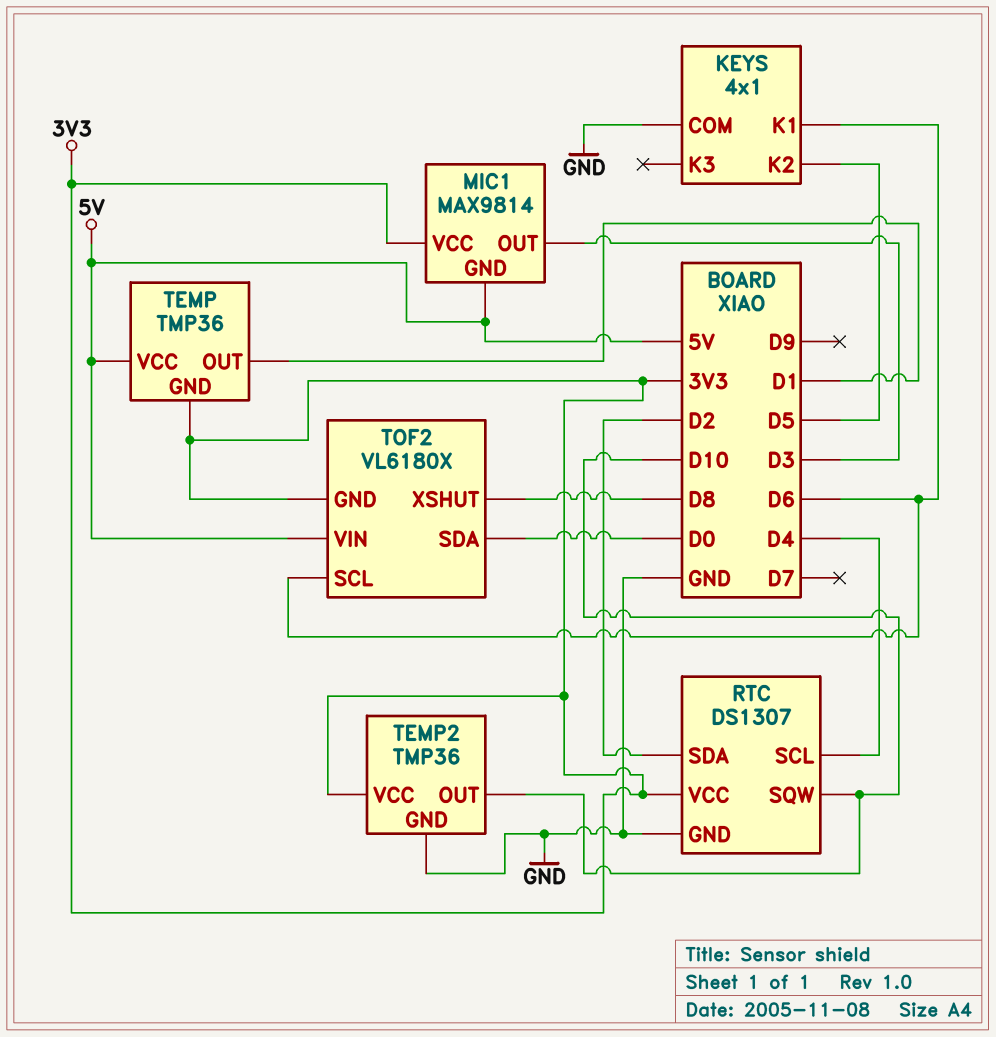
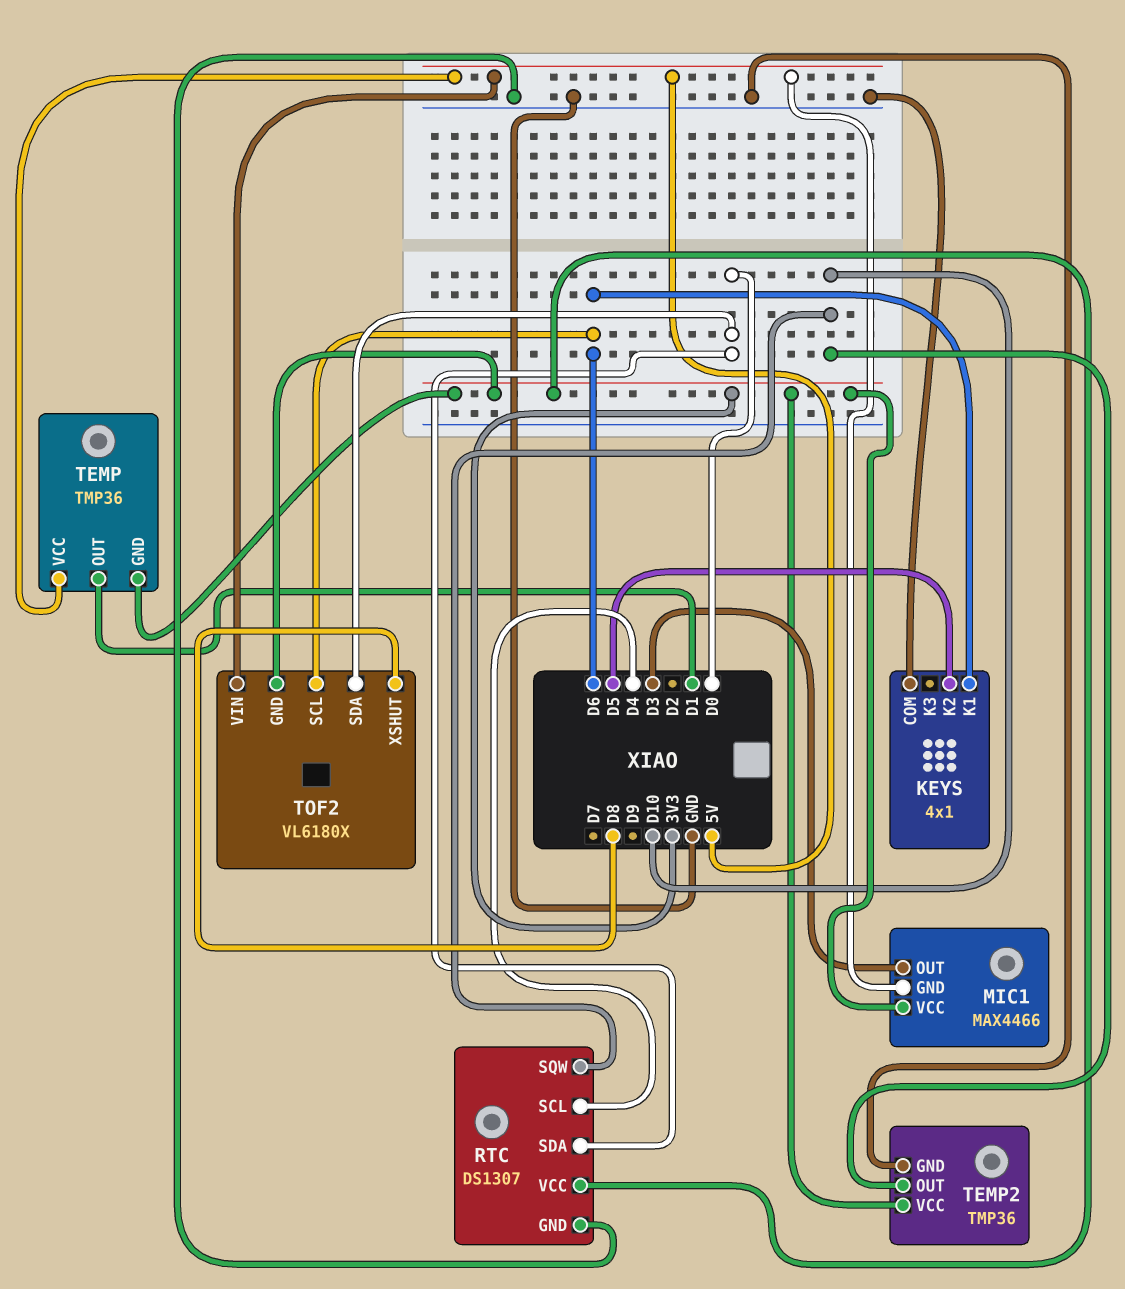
MIC1: MAX9814 -> MAX4466
RTC pin SDA: D2 -> D0

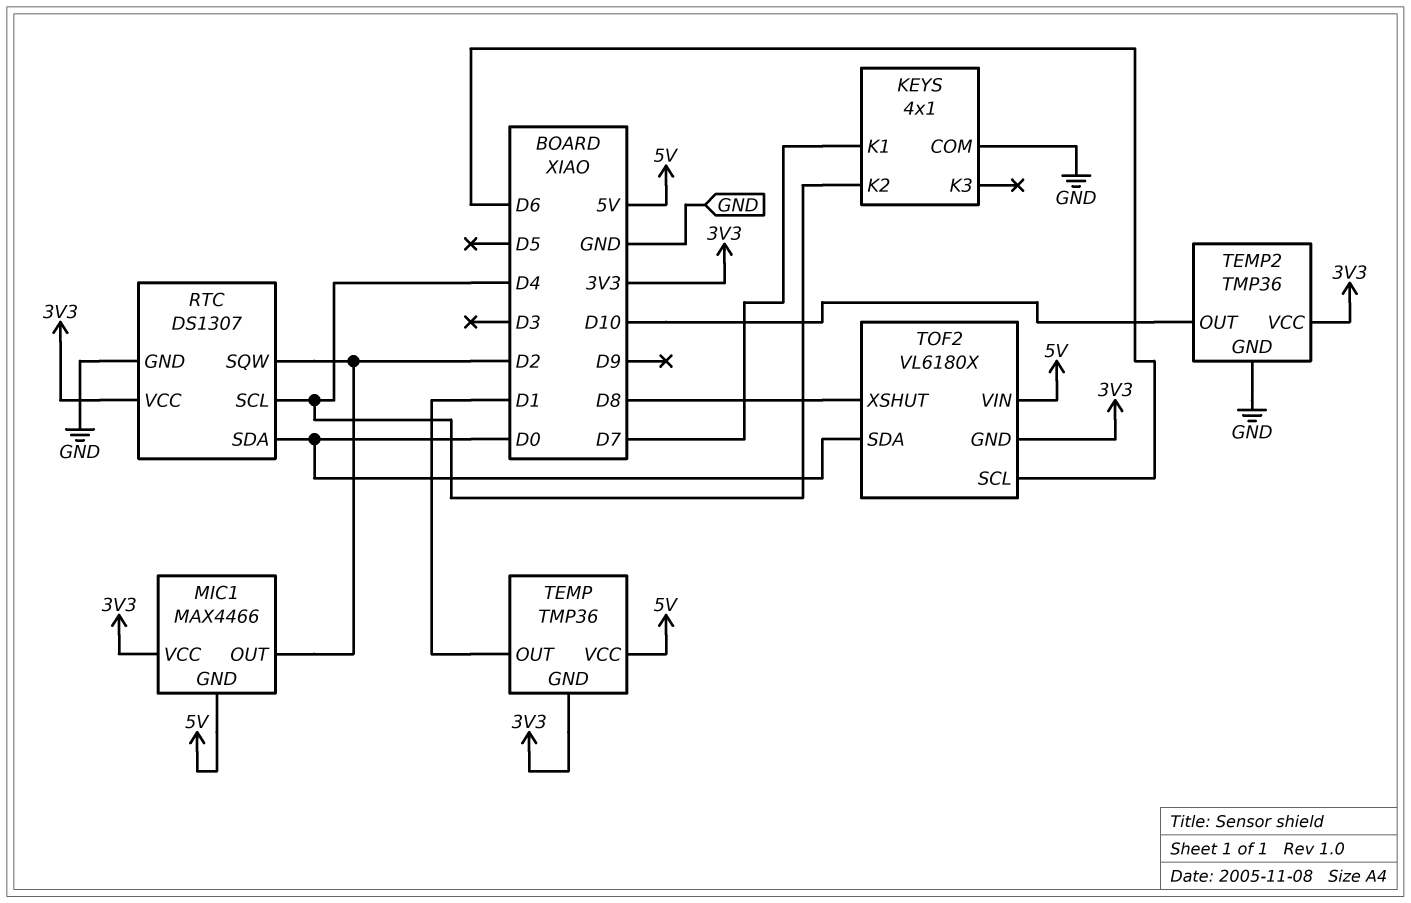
KEYS pin K1: D6 -> D7
KEYS pin K2: D5 -> D4
MIC1 pin OUT: D3 -> D2
RTC pin SQW: D10 -> D2

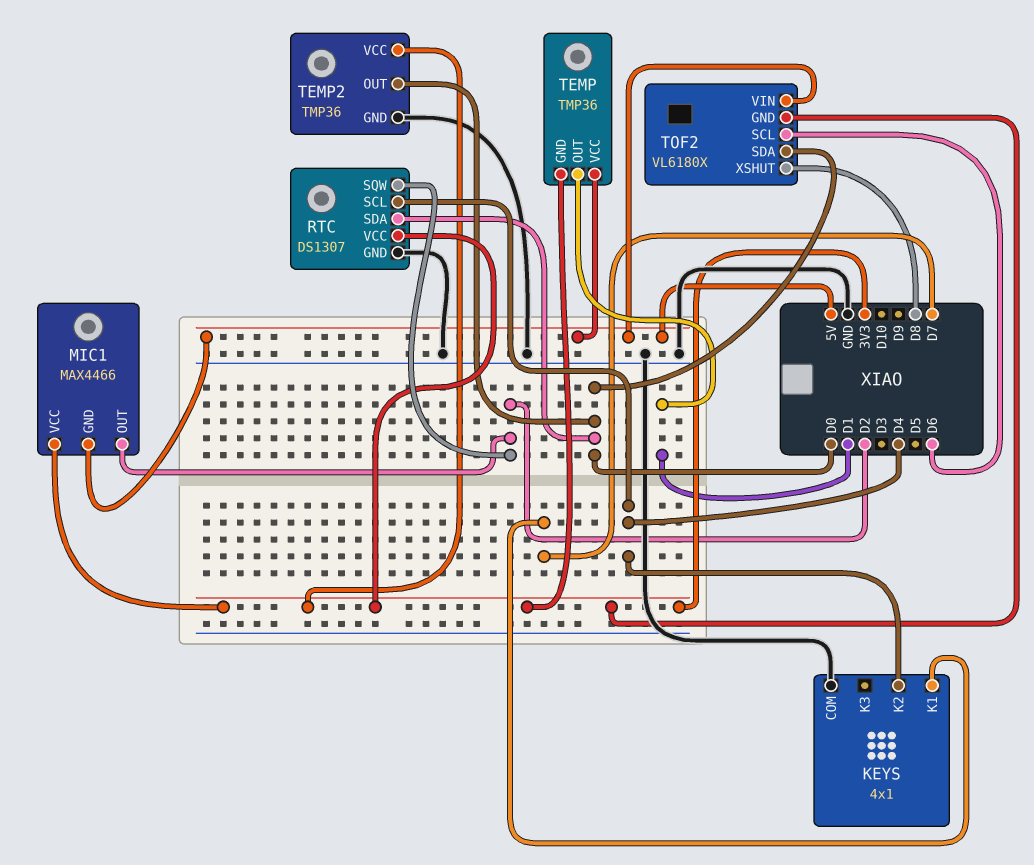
TEMP2 pin OUT: D10 -> D0

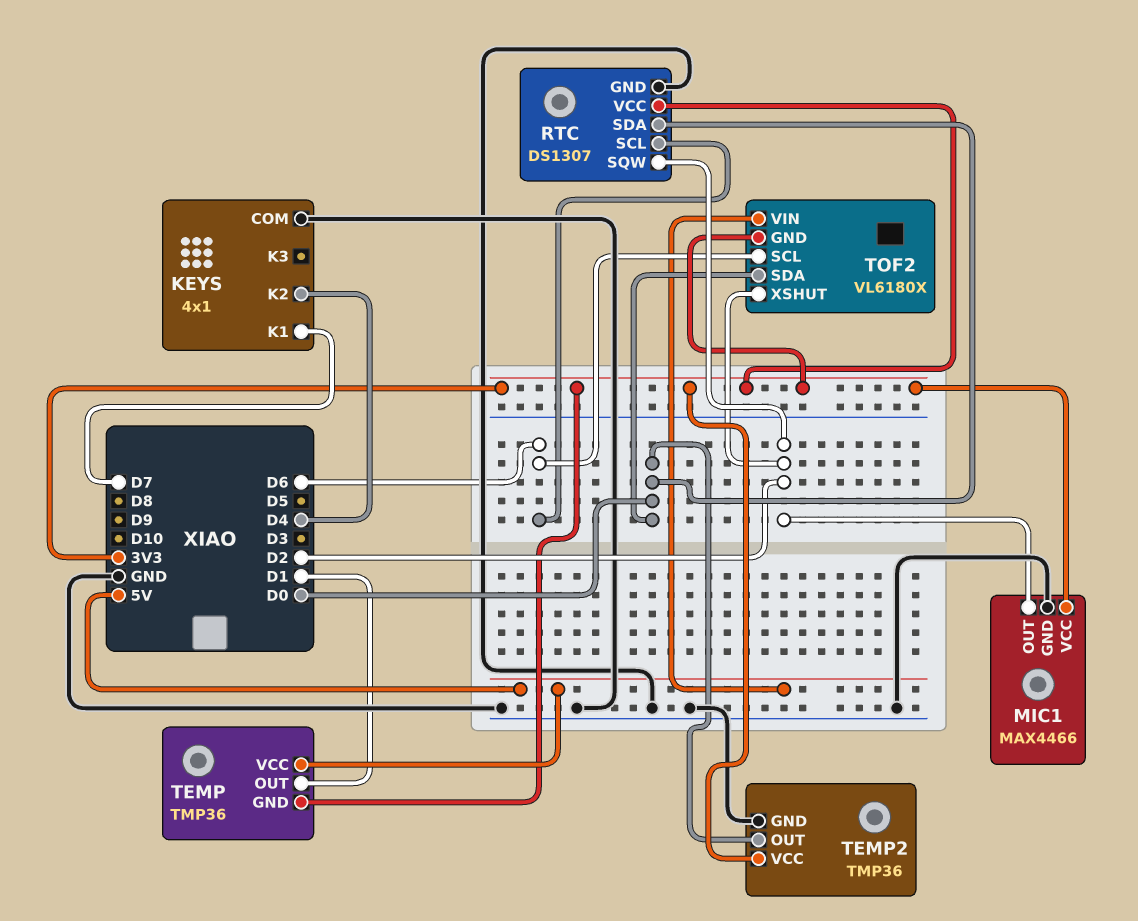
MIC1 pin GND: 5V -> GND
RTC pin SCL: D4 -> D6
TOF2 pin XSHUT: D8 -> D2

